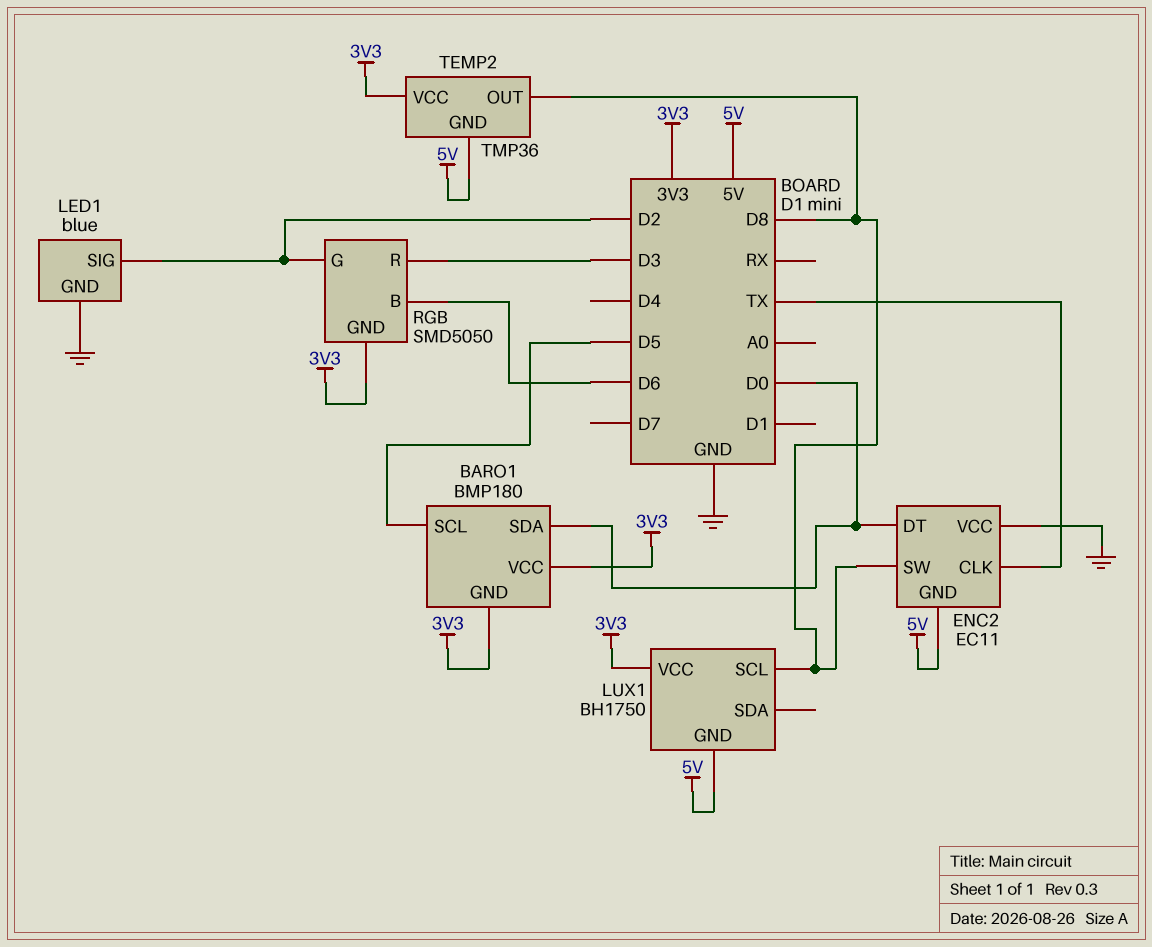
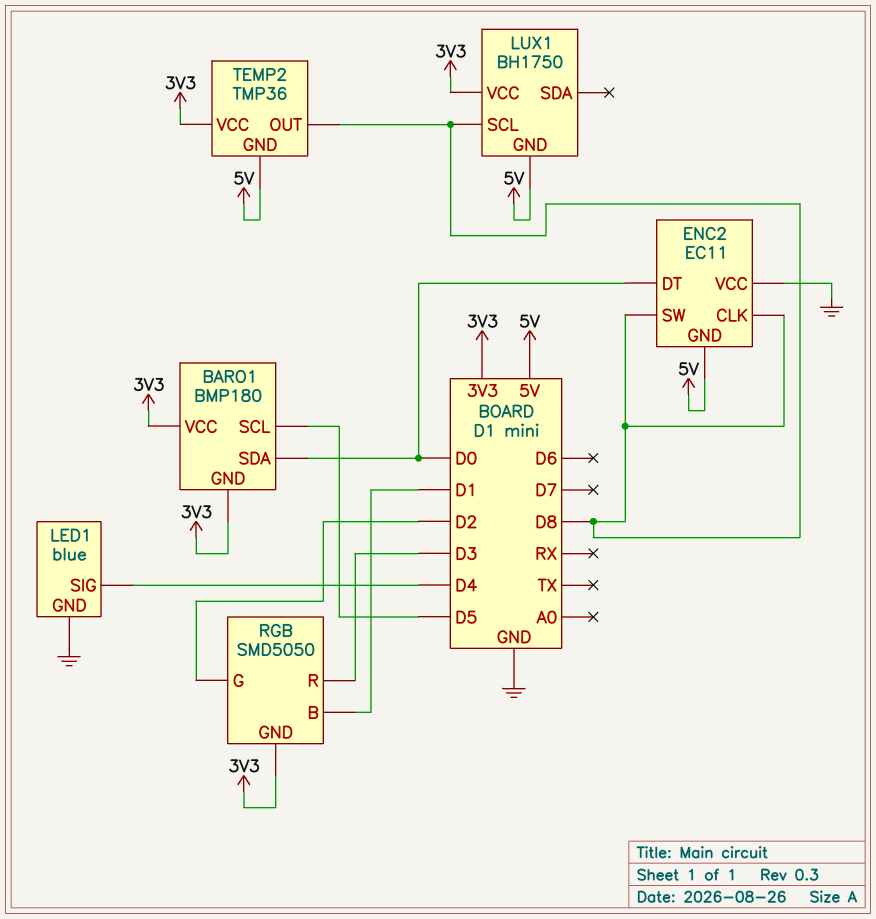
ENC2 pin CLK: TX -> D8
LED1 pin SIG: D2 -> D4
RGB pin B: D6 -> D1

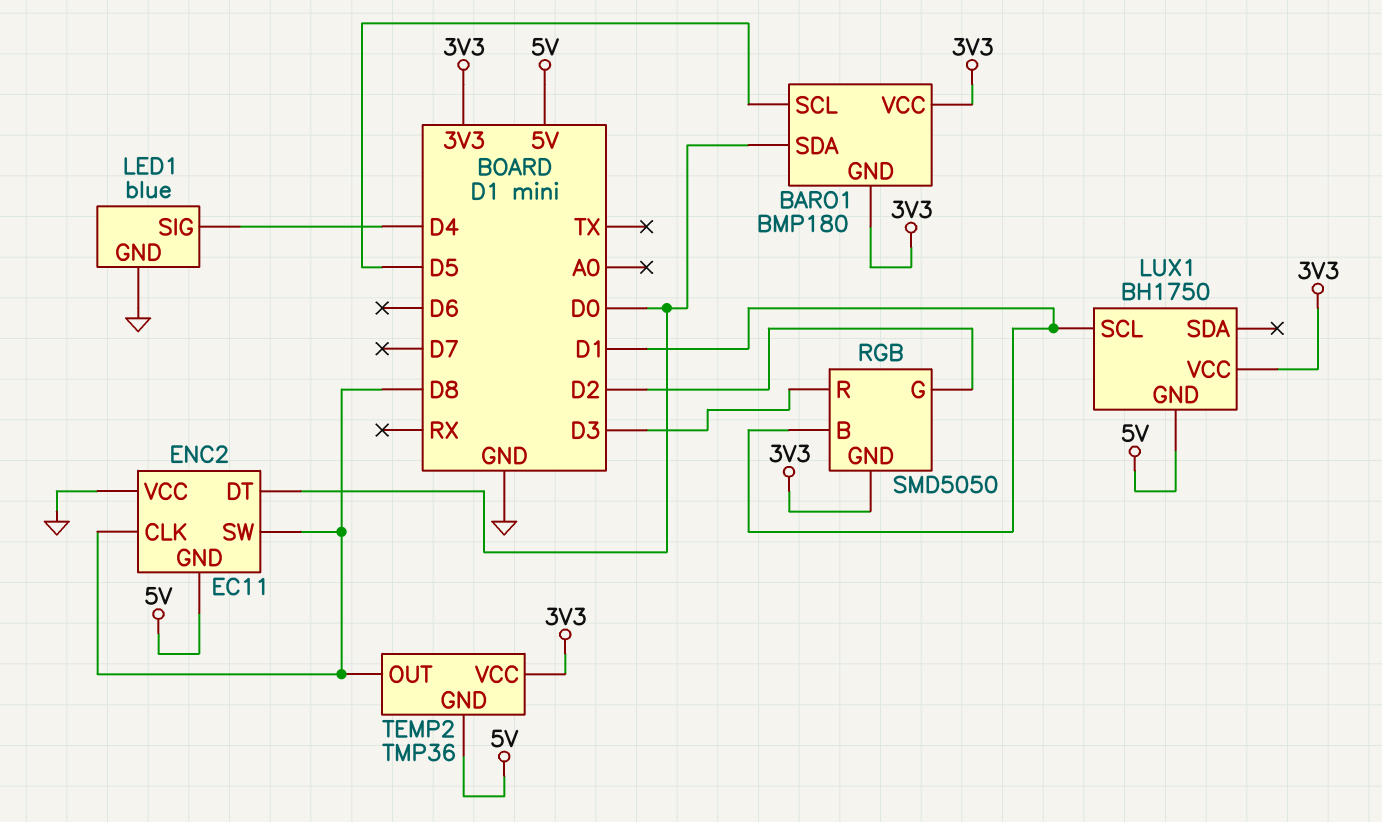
LUX1 pin SCL: D8 -> D1

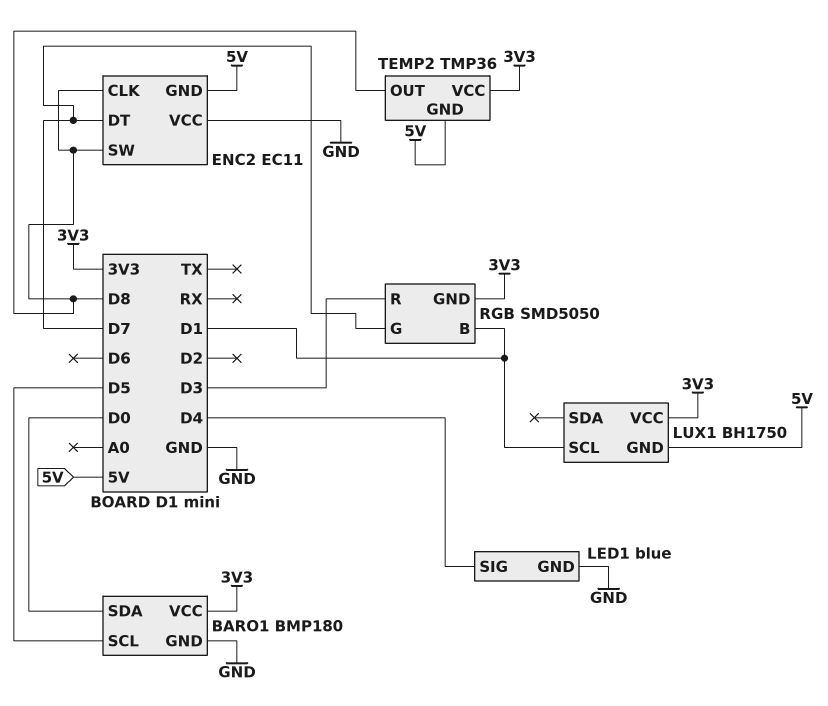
BARO1 pin GND: 3V3 -> GND
ENC2 pin DT: D0 -> D7
RGB pin G: D2 -> D7

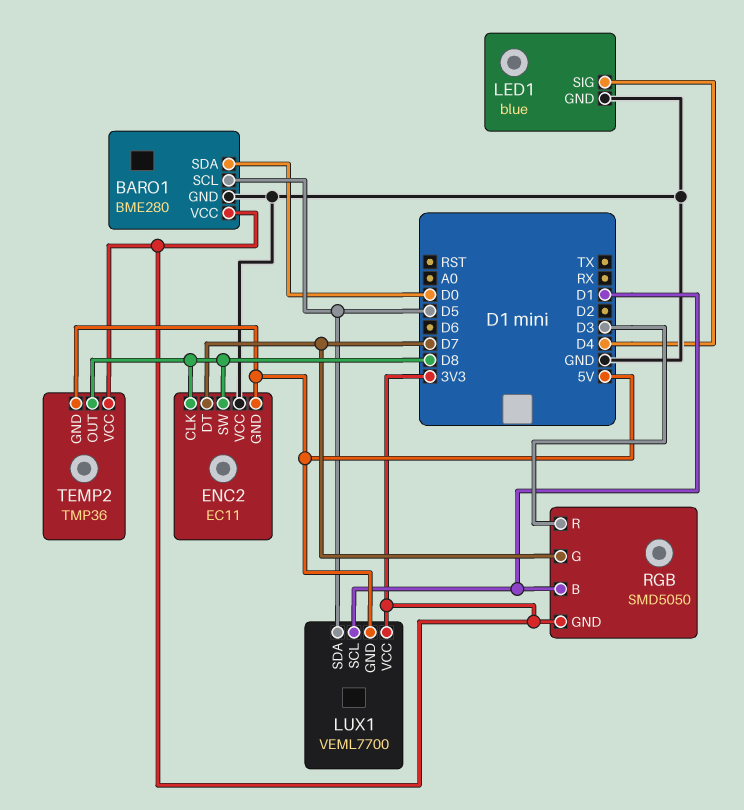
BARO1: BMP180 -> BME280
LUX1: BH1750 -> VEML7700
LUX1 pin SDA: none -> D5

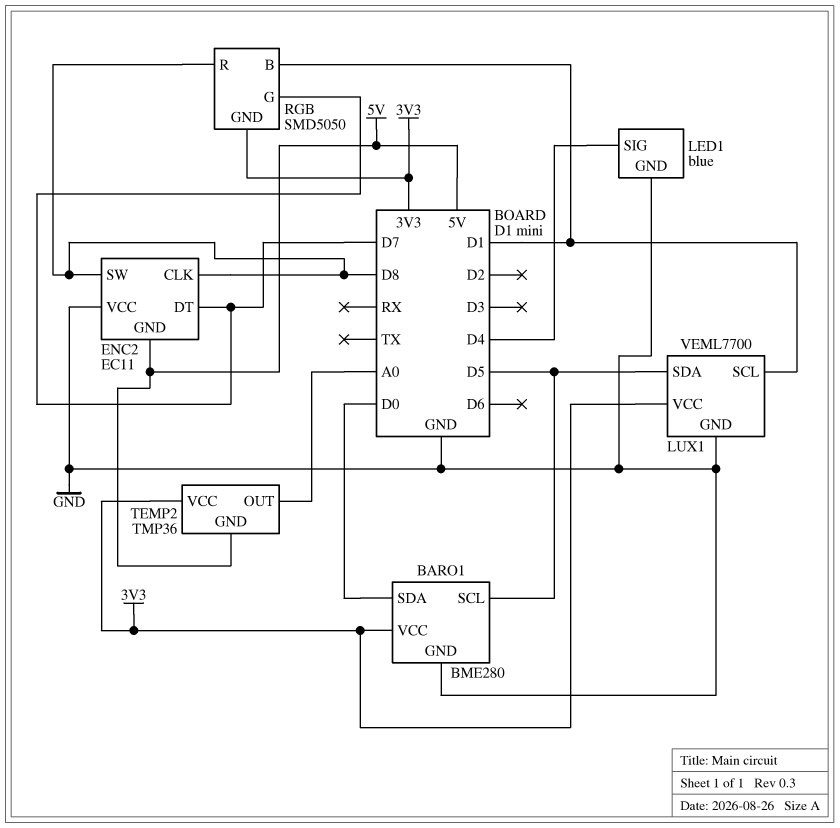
LUX1 pin GND: 5V -> GND
RGB pin R: D3 -> D8
TEMP2 pin OUT: D8 -> A0

